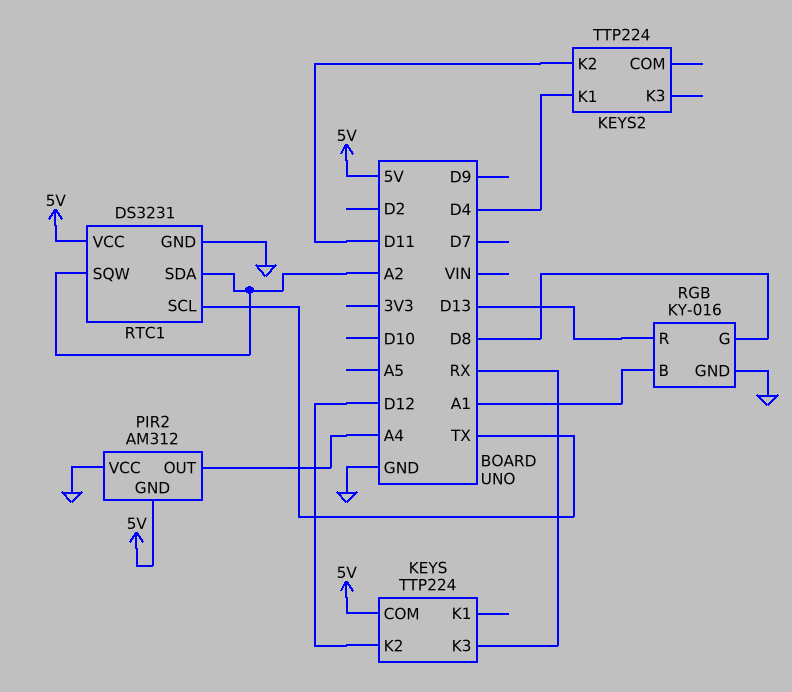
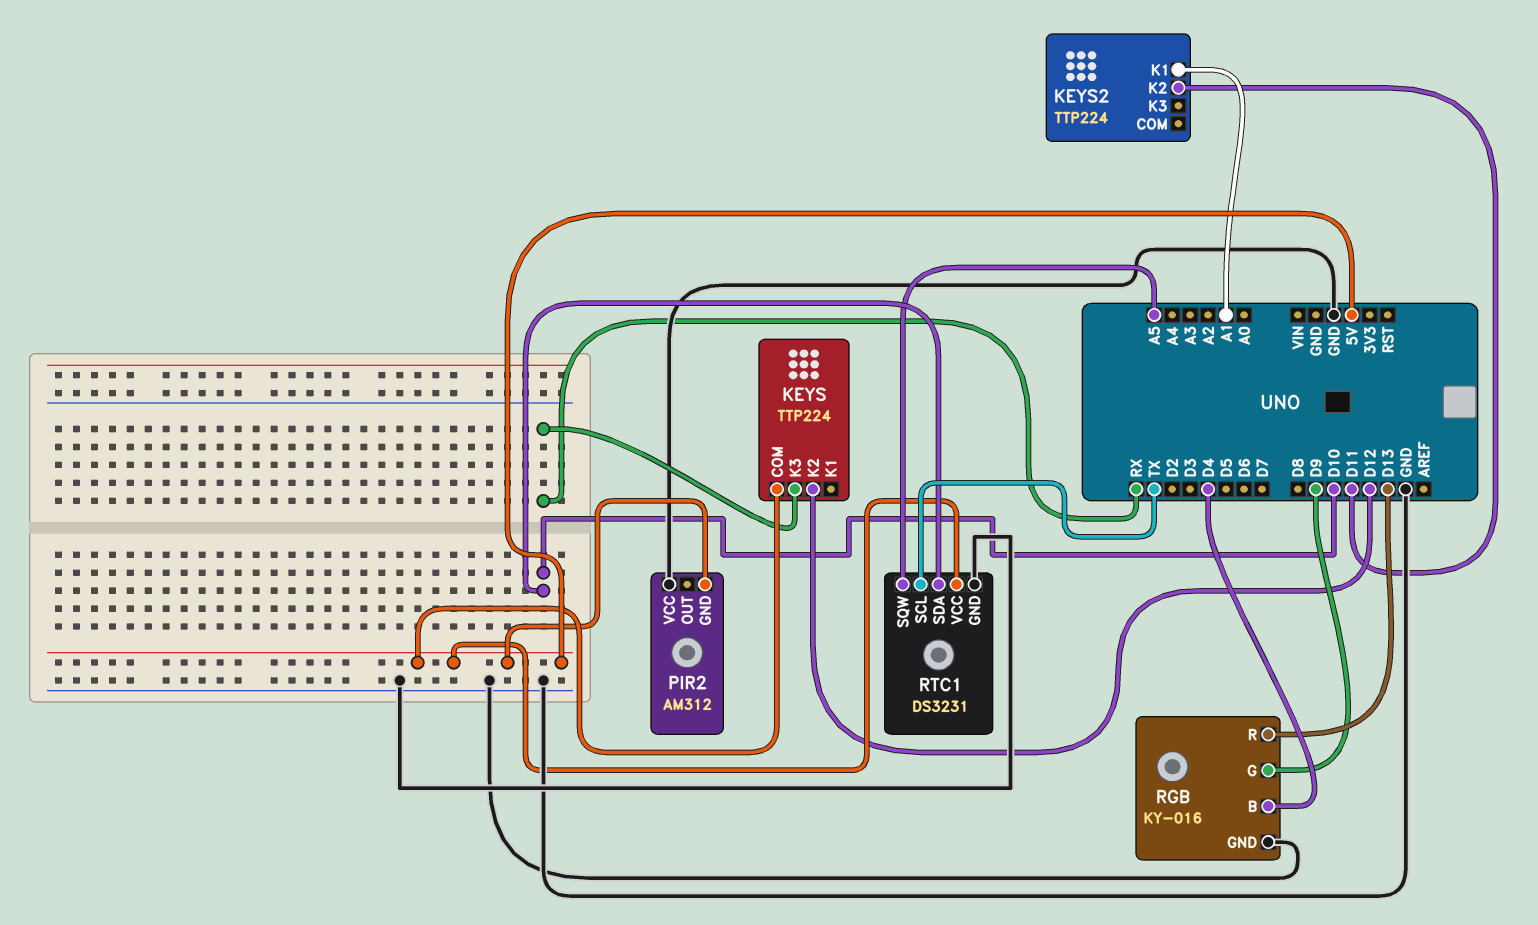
KEYS2 pin K1: D4 -> A1
PIR2 pin OUT: A4 -> none
RGB pin B: A1 -> D4
RGB pin G: D8 -> D9
RTC1 pin SDA: A2 -> D10
RTC1 pin SQW: A2 -> A5

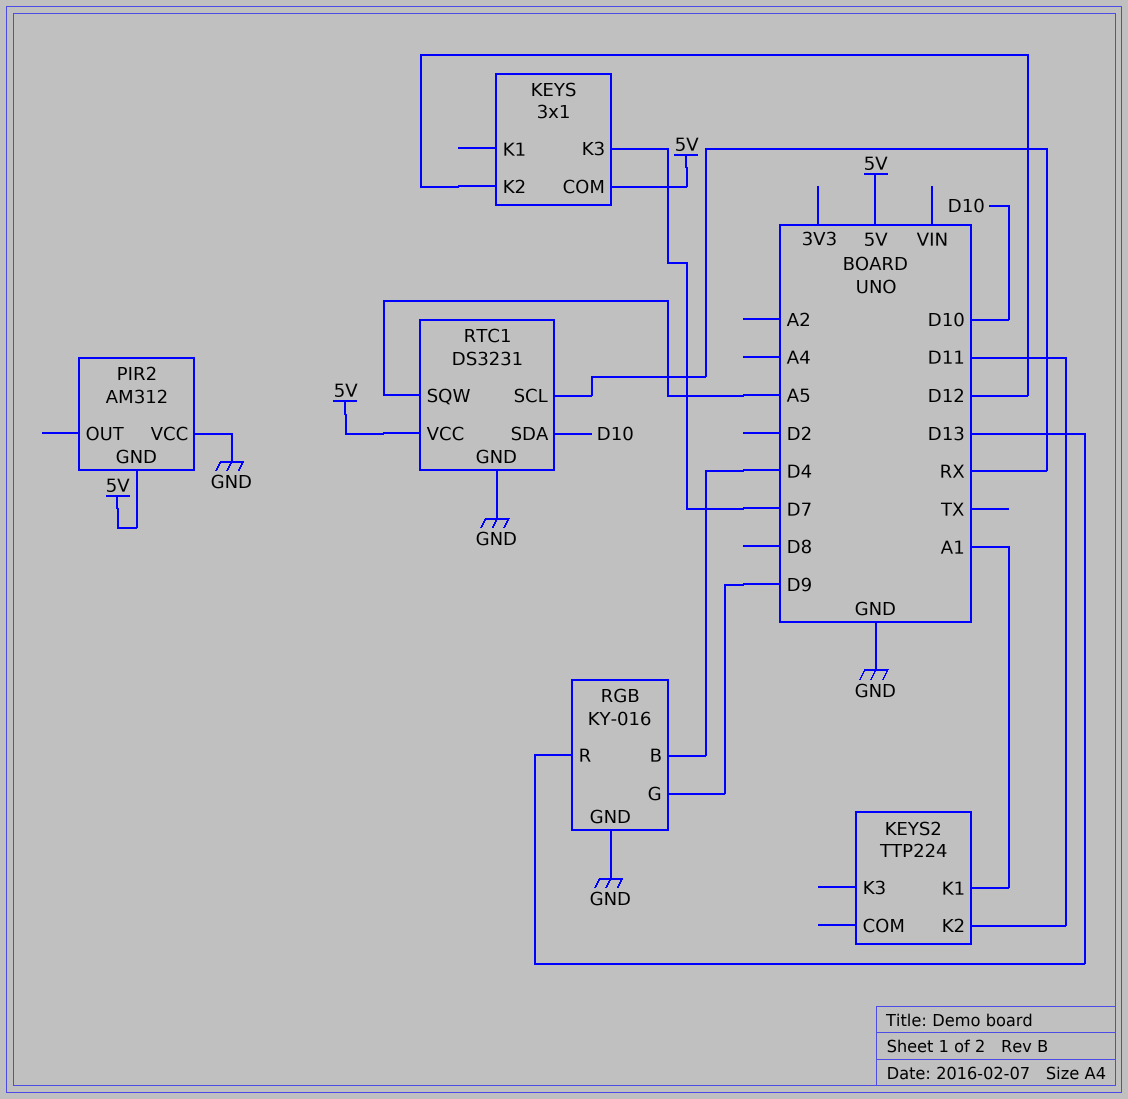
KEYS: TTP224 -> 3x1
KEYS pin K3: RX -> D7
RTC1 pin SCL: TX -> RX

